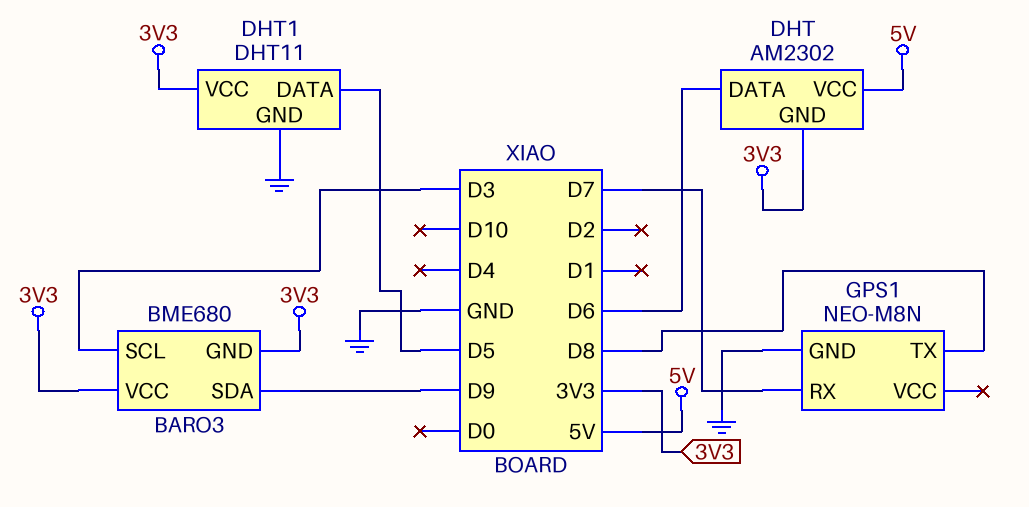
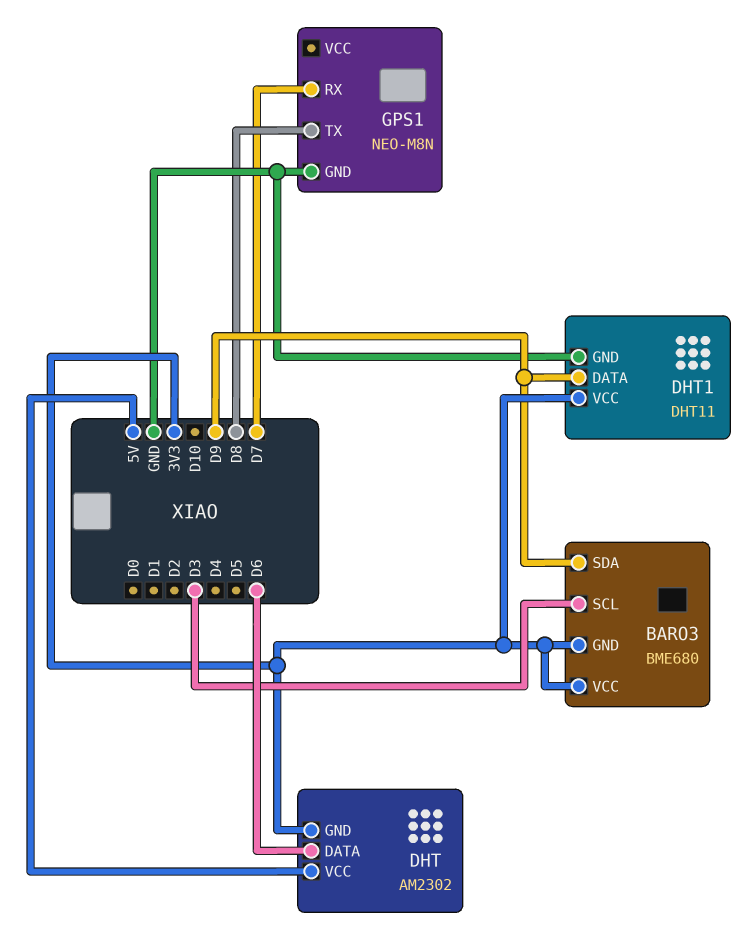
DHT1 pin DATA: D5 -> D9

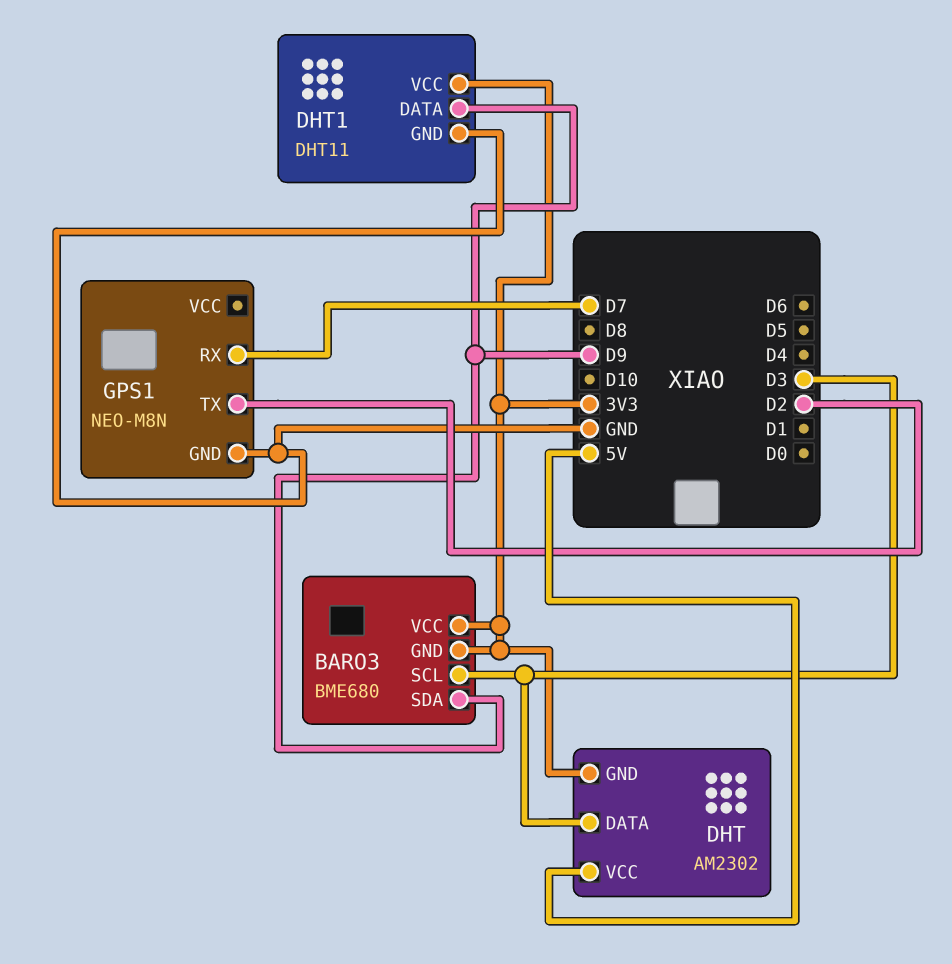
DHT pin DATA: D6 -> D3
GPS1 pin TX: D8 -> D2

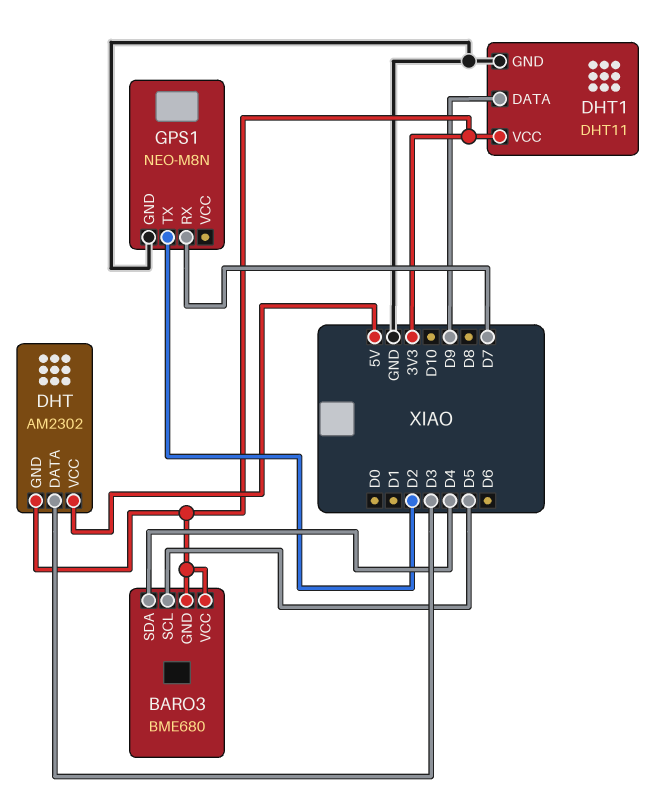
BARO3 pin SCL: D3 -> D5
BARO3 pin SDA: D9 -> D4

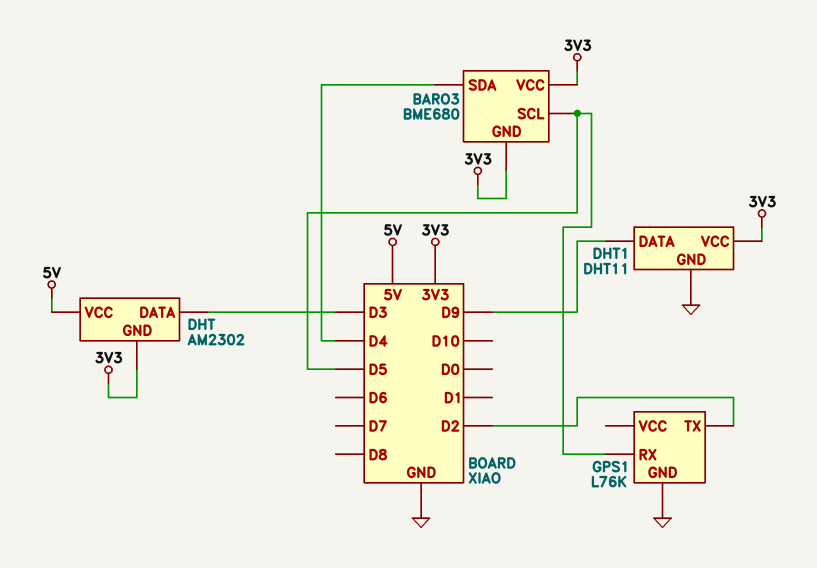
GPS1: NEO-M8N -> L76K
GPS1 pin RX: D7 -> D5

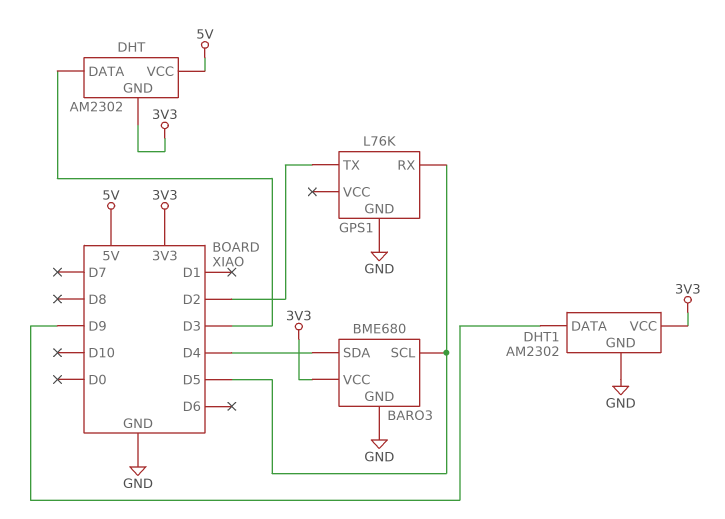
BARO3 pin GND: 3V3 -> GND
DHT1: DHT11 -> AM2302

